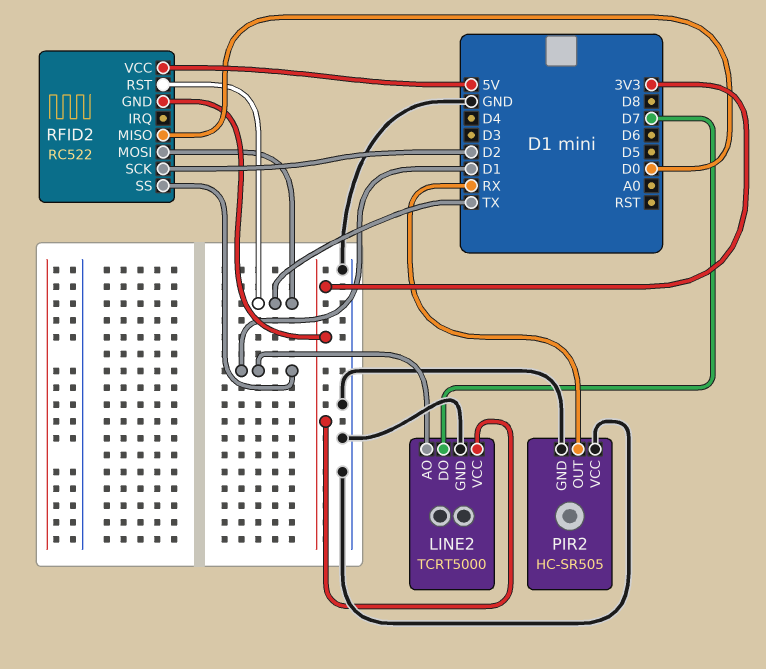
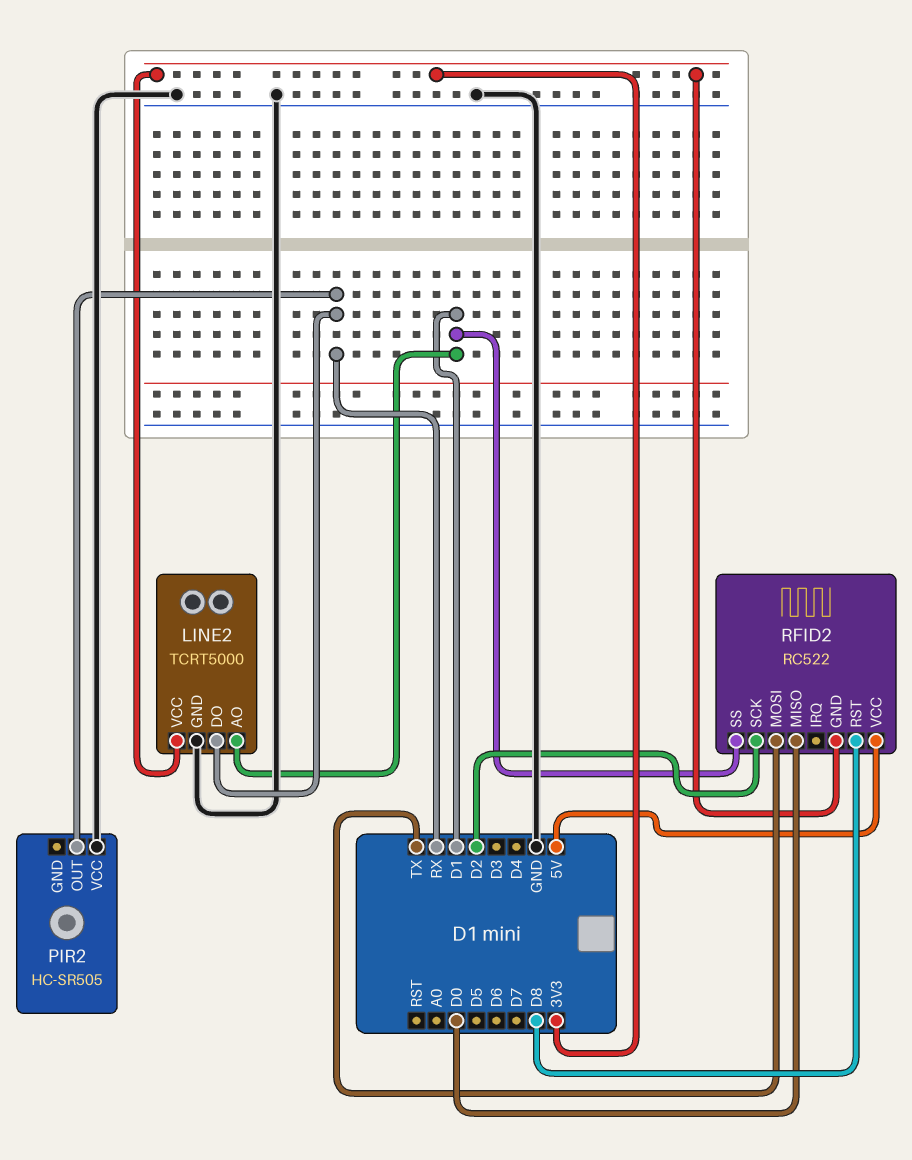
LINE2 pin DO: D7 -> RX
PIR2 pin GND: GND -> none
RFID2 pin RST: TX -> D8

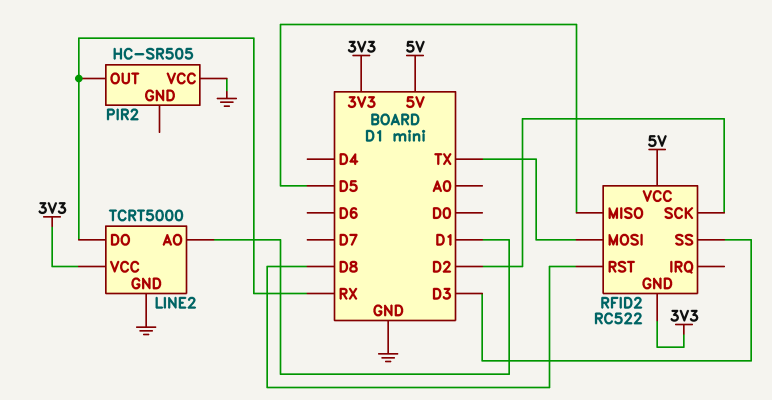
RFID2 pin MISO: D0 -> D5
RFID2 pin SS: D1 -> D3

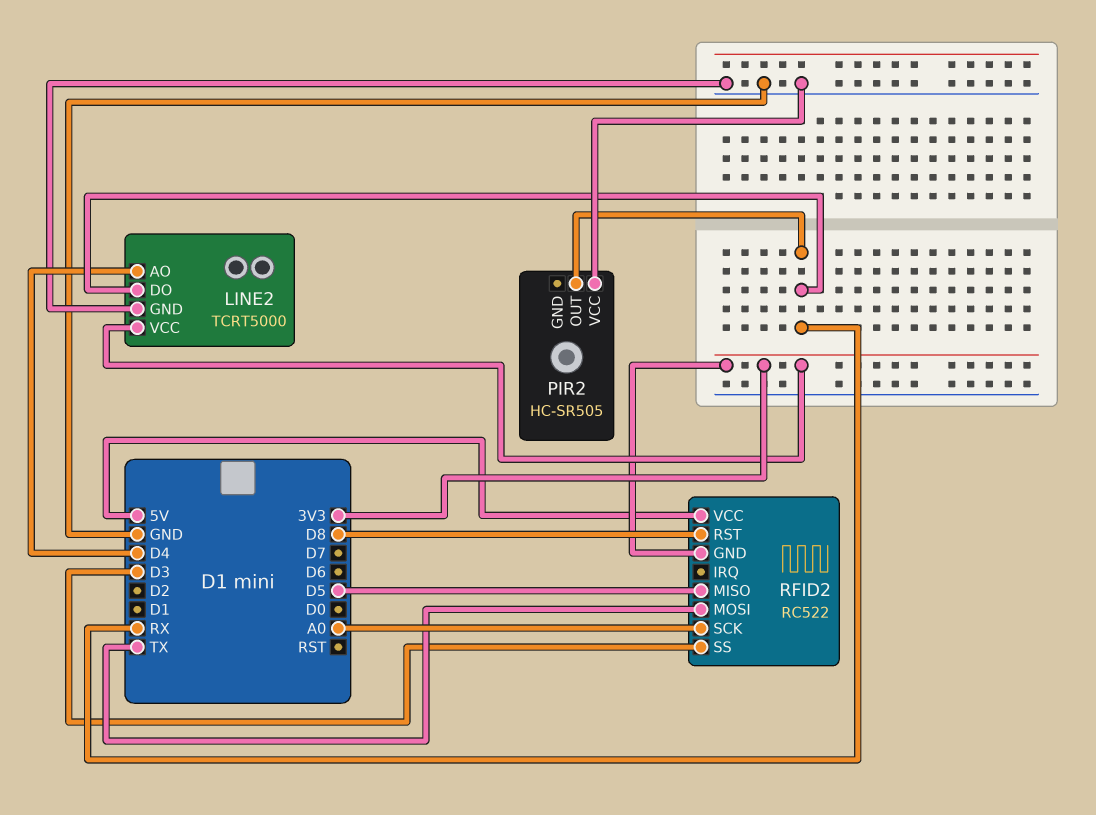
LINE2 pin AO: D1 -> D4
RFID2 pin SCK: D2 -> A0

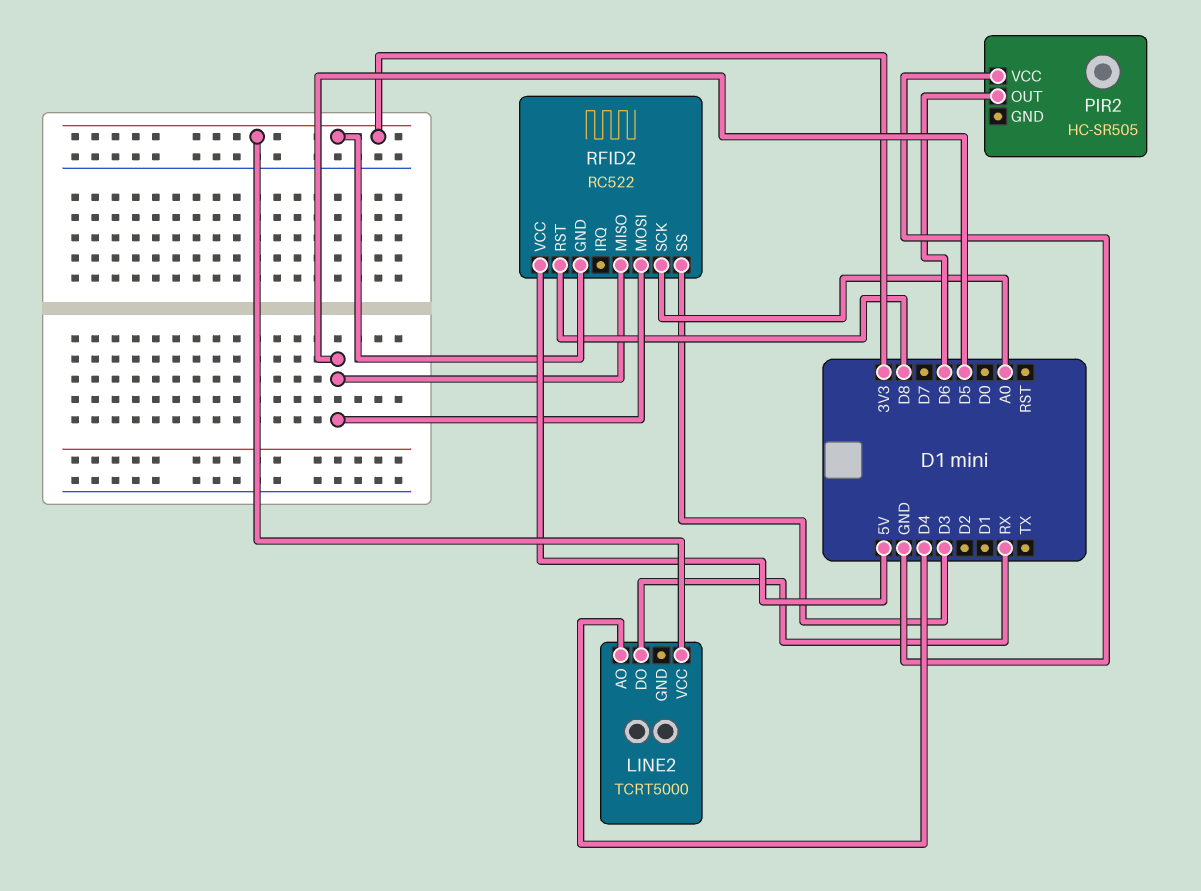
LINE2 pin GND: GND -> none
PIR2 pin OUT: RX -> D6
RFID2 pin MOSI: TX -> D5

